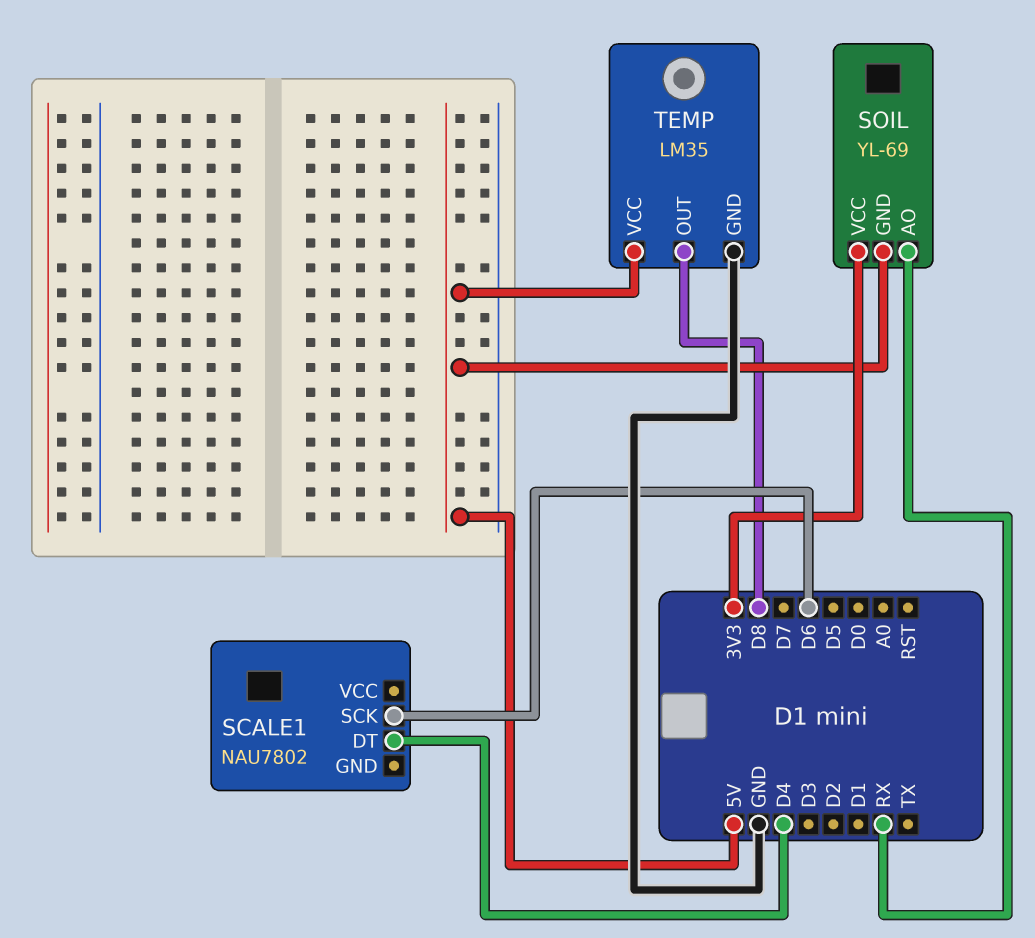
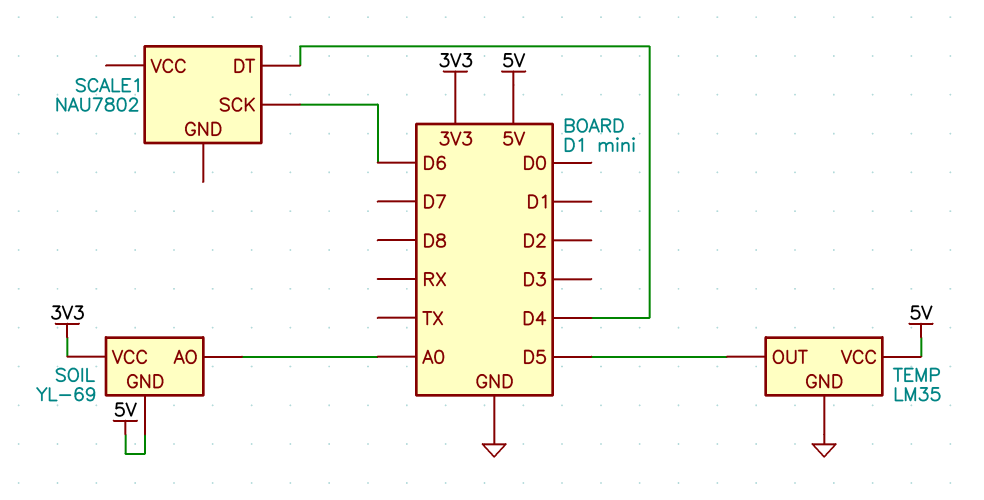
SOIL pin AO: RX -> A0
TEMP pin OUT: D8 -> D5

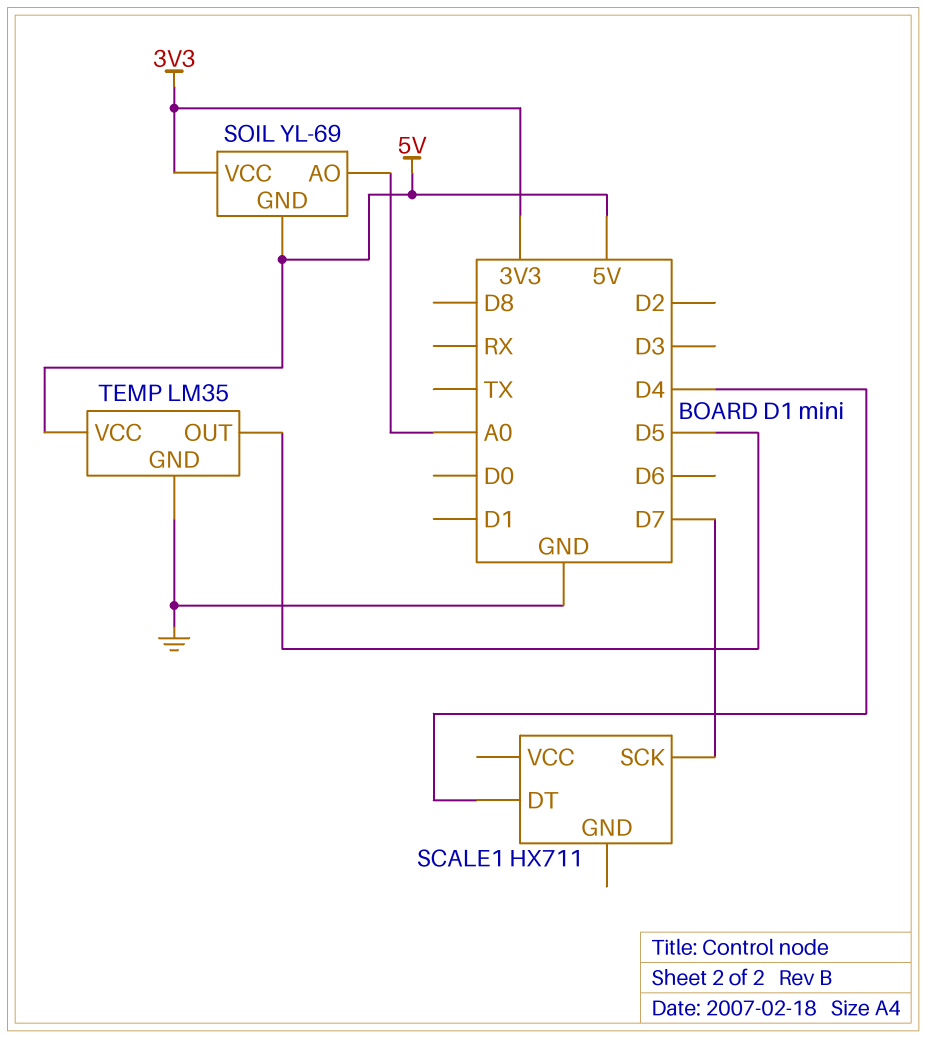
SCALE1: NAU7802 -> HX711
SCALE1 pin SCK: D6 -> D7

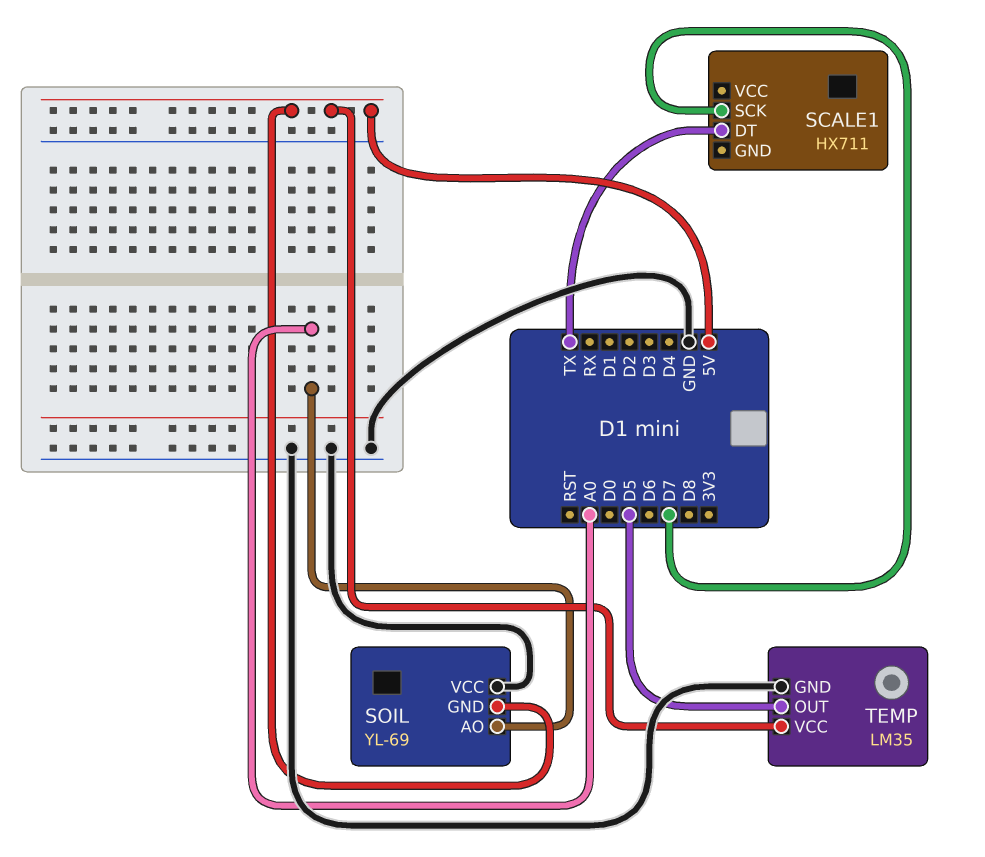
SCALE1 pin DT: D4 -> TX
SOIL pin VCC: 3V3 -> GND

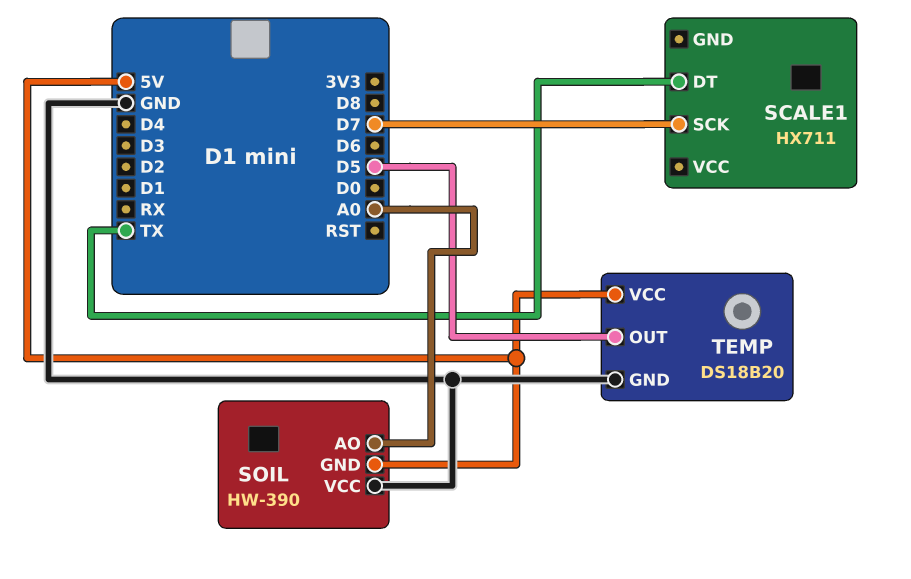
SOIL: YL-69 -> HW-390
TEMP: LM35 -> DS18B20

